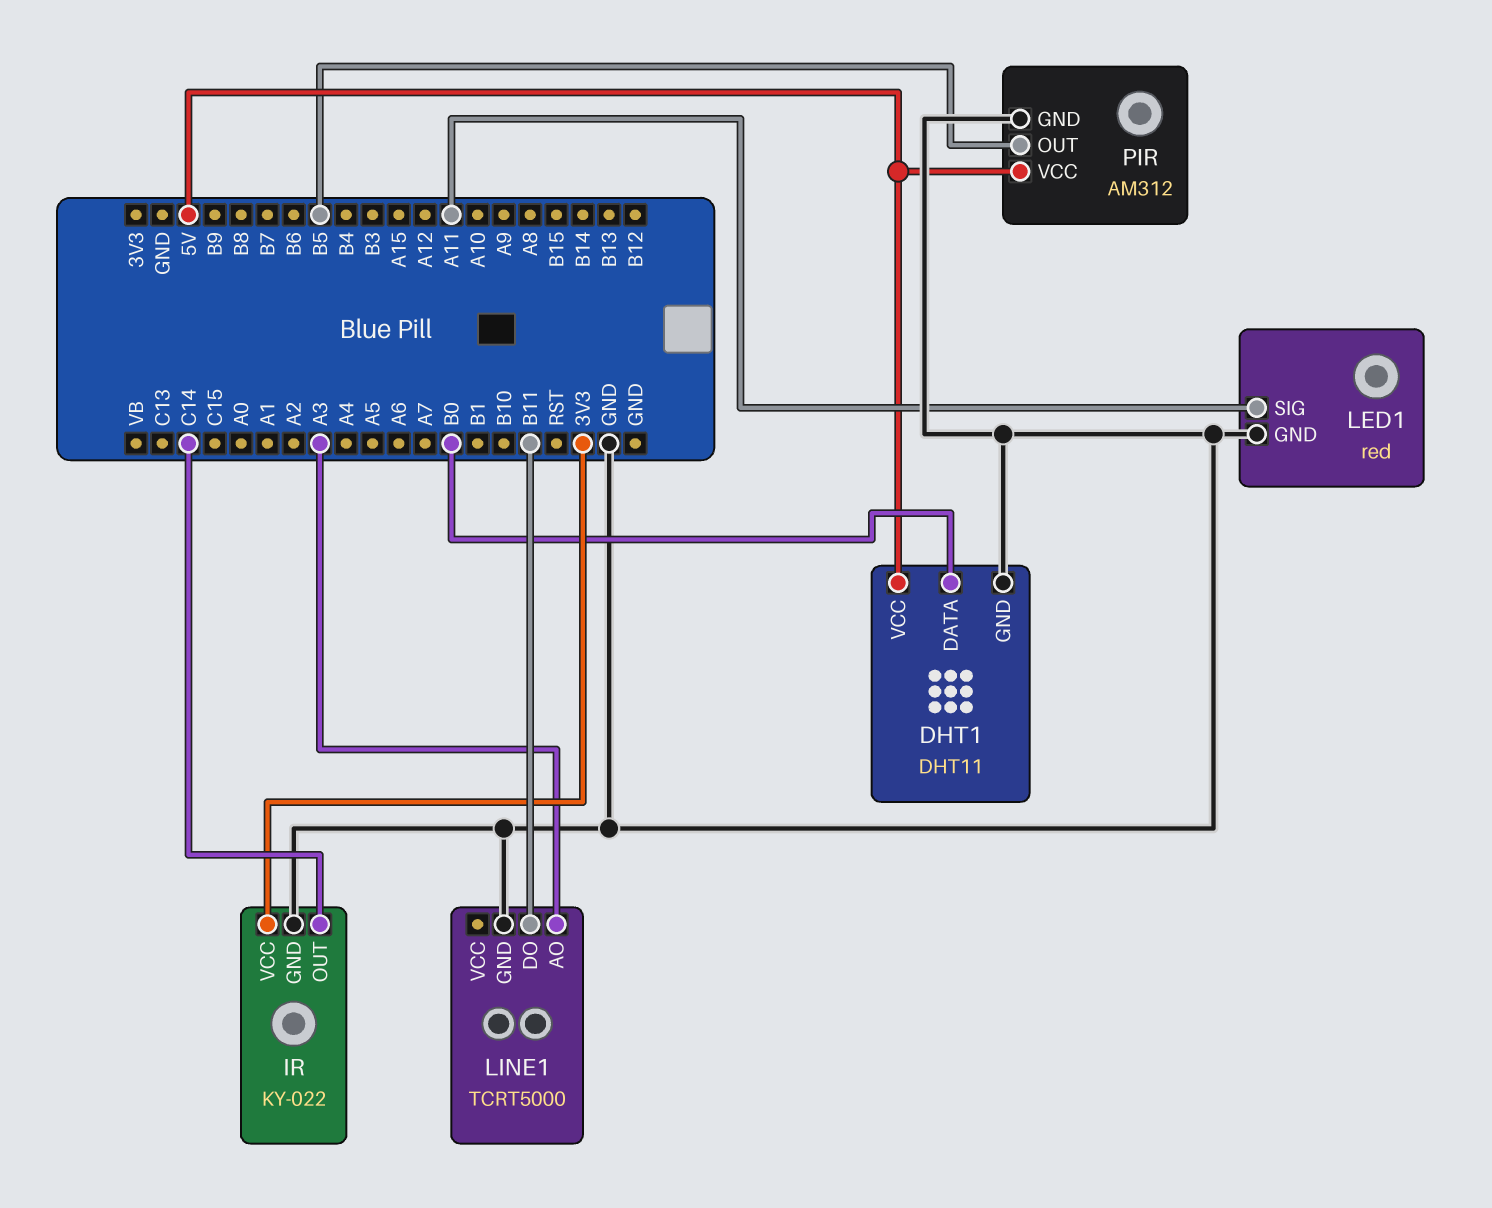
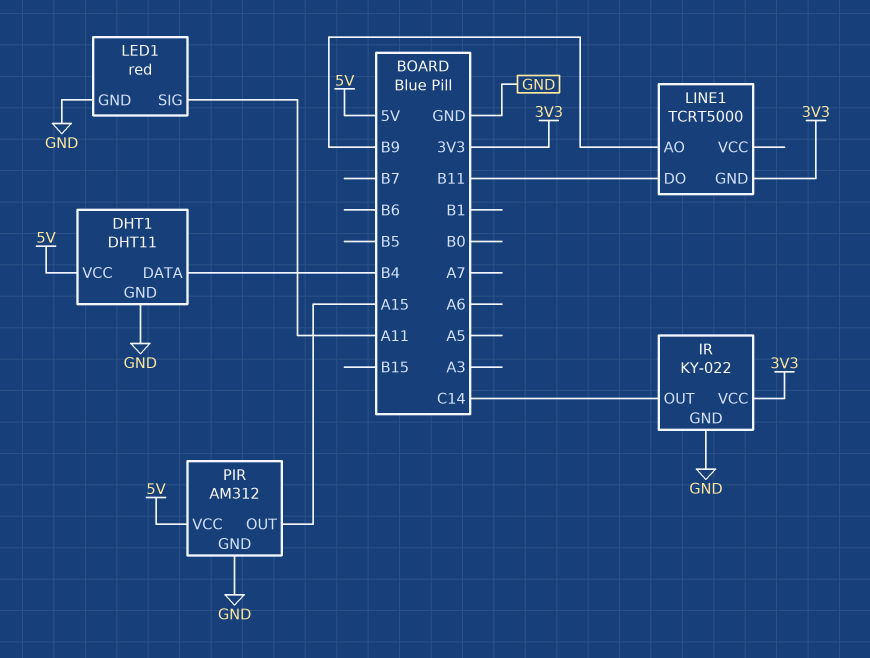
DHT1 pin DATA: B0 -> B4
LINE1 pin AO: A3 -> B9
LINE1 pin GND: GND -> 3V3
PIR pin OUT: B5 -> A15

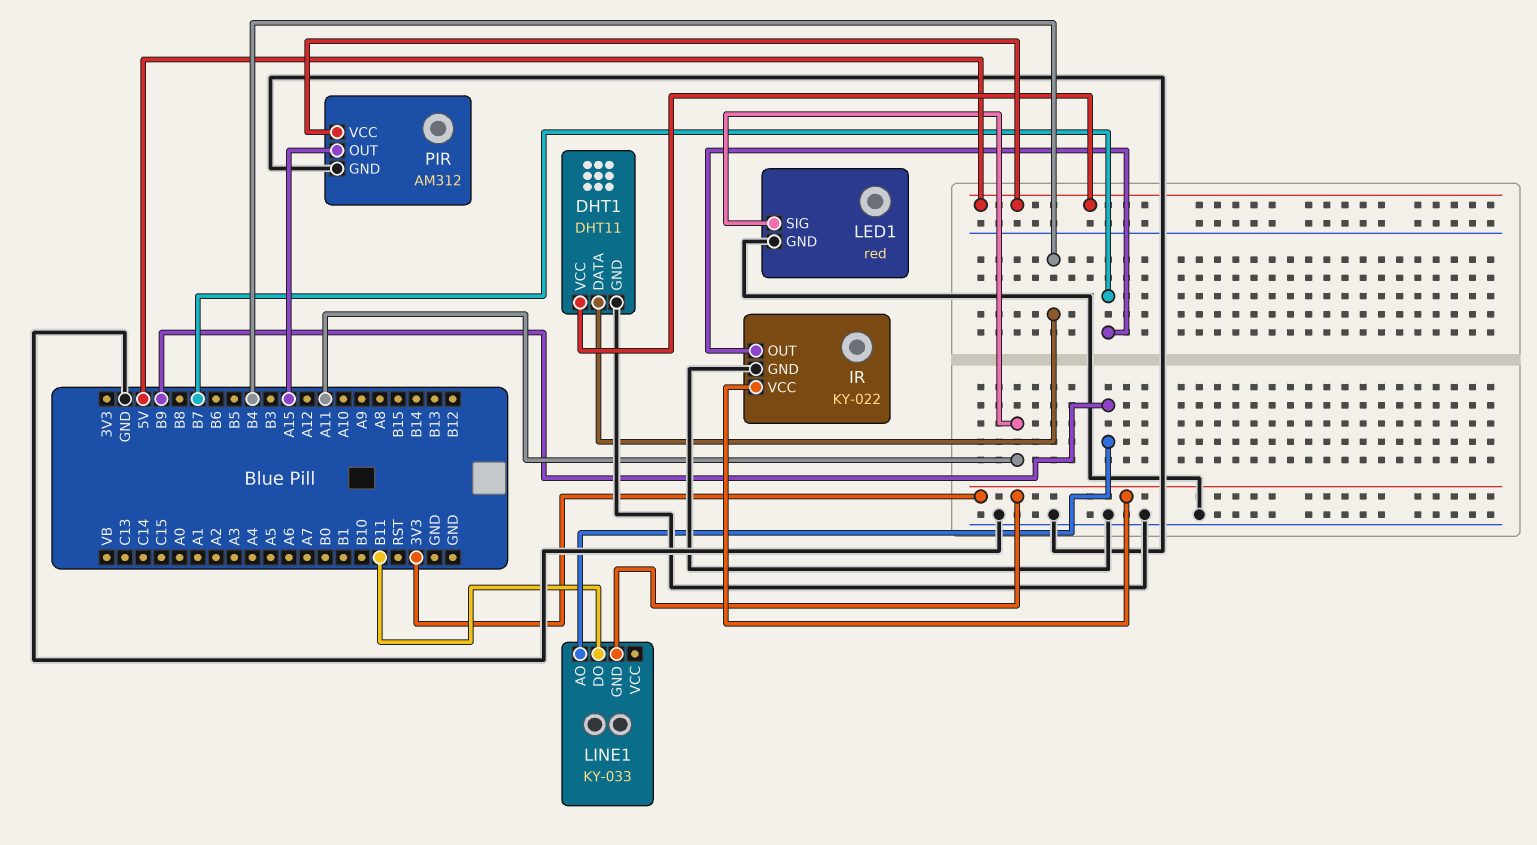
IR pin OUT: C14 -> B7
LINE1: TCRT5000 -> KY-033

